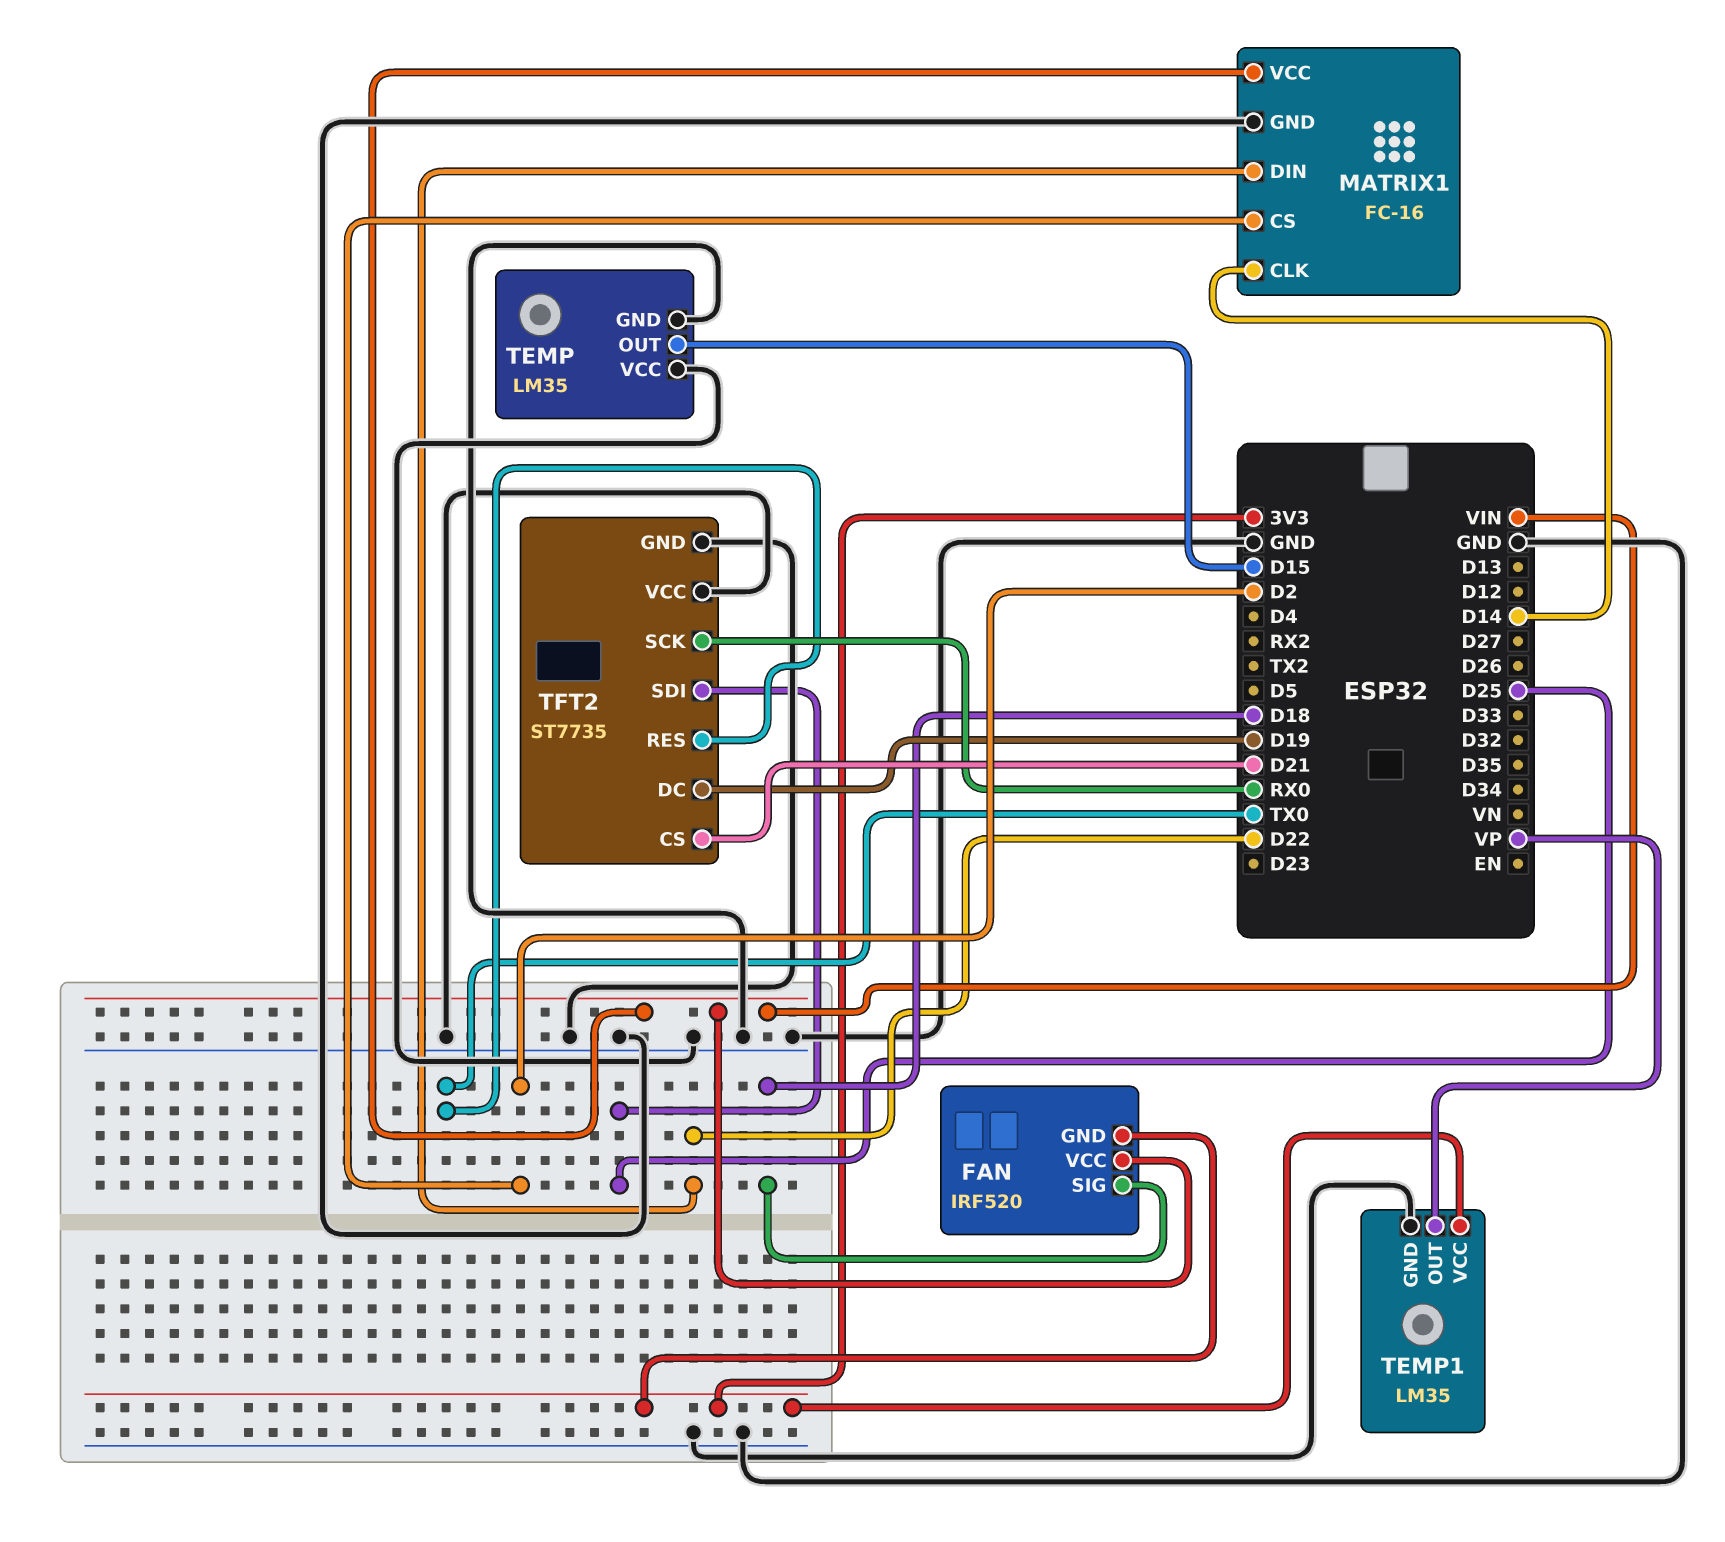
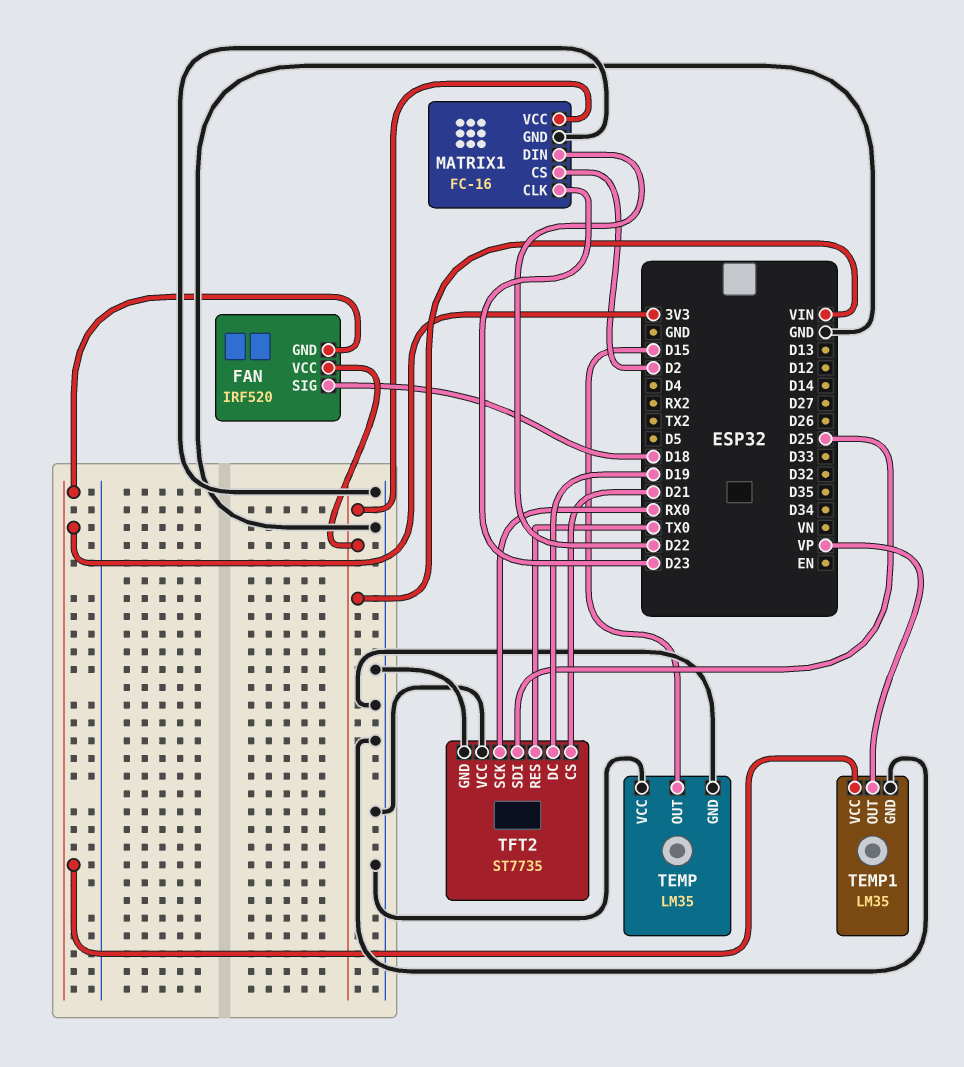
MATRIX1 pin CLK: D14 -> D23

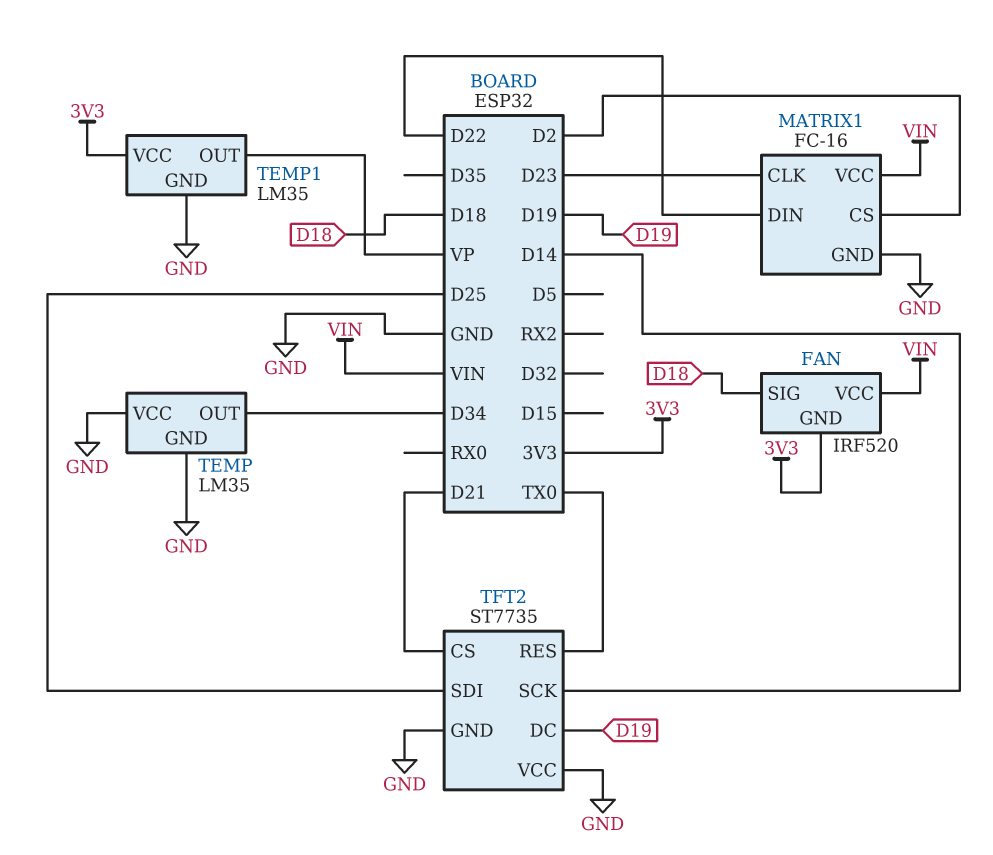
TEMP pin OUT: D15 -> D34
TFT2 pin SCK: RX0 -> D14

